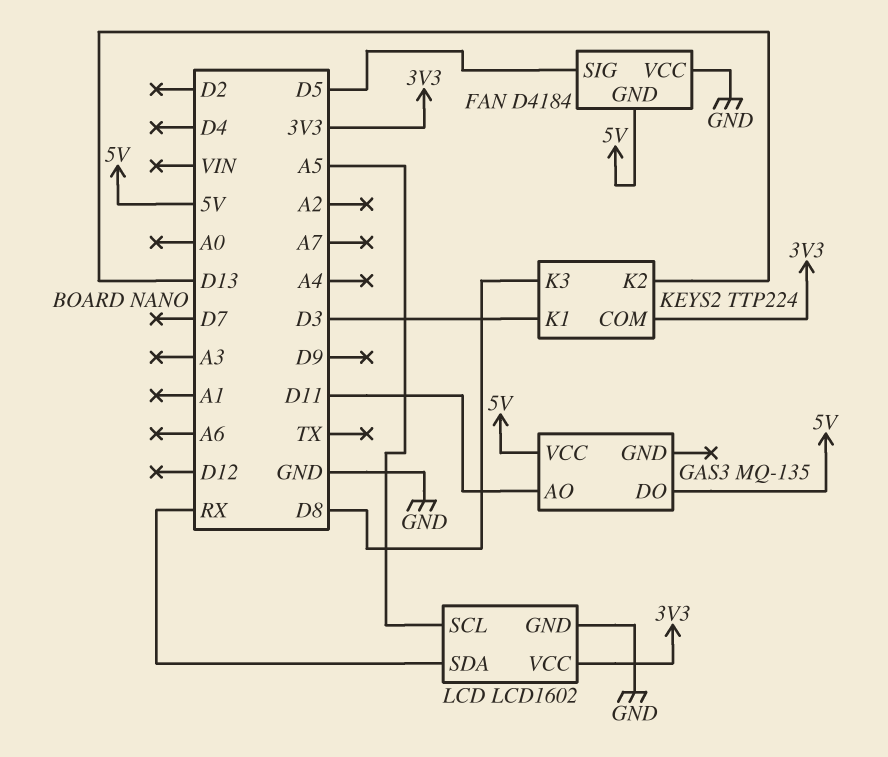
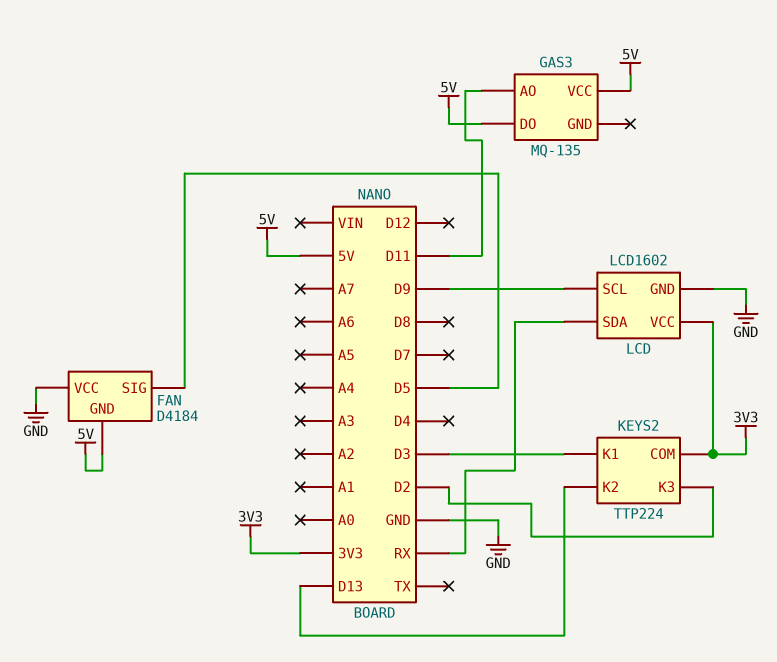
KEYS2 pin K3: D8 -> D2
LCD pin SCL: A5 -> D9

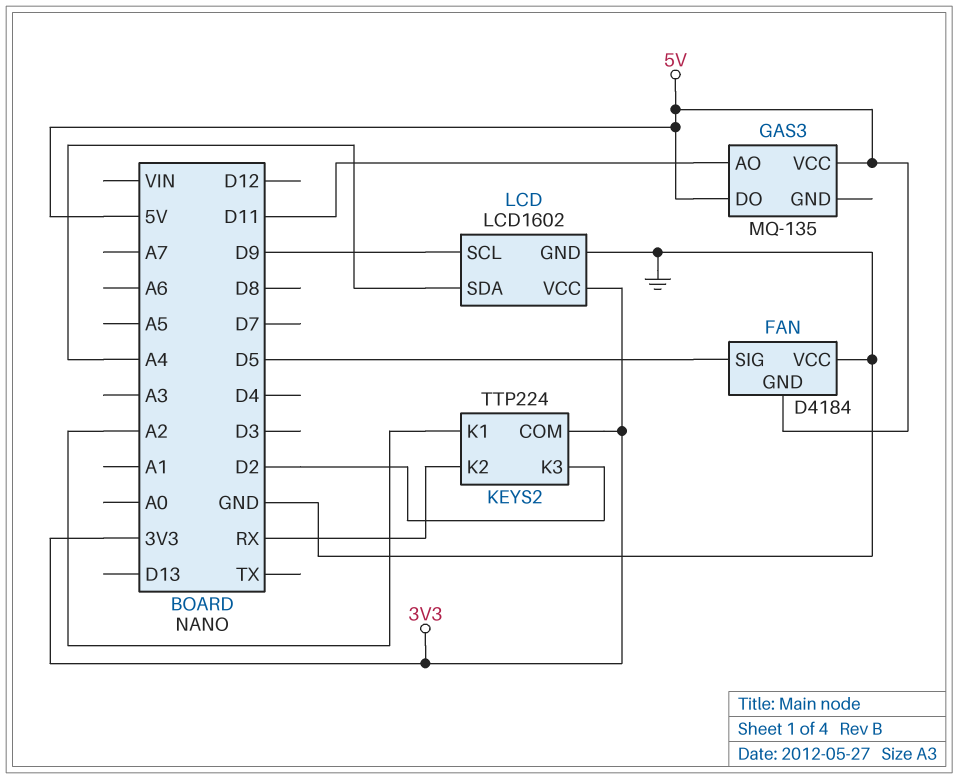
KEYS2 pin K1: D3 -> A2
KEYS2 pin K2: D13 -> RX
LCD pin SDA: RX -> A4

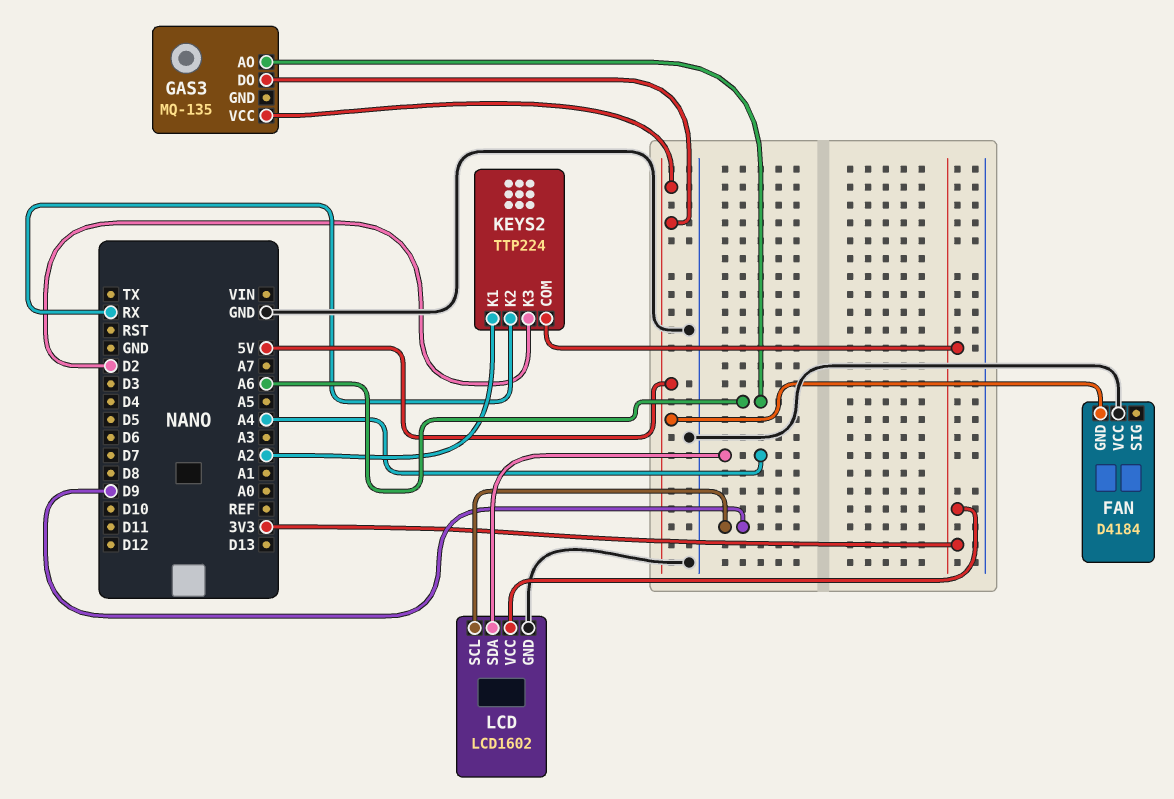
FAN pin SIG: D5 -> none
GAS3 pin AO: D11 -> A6

